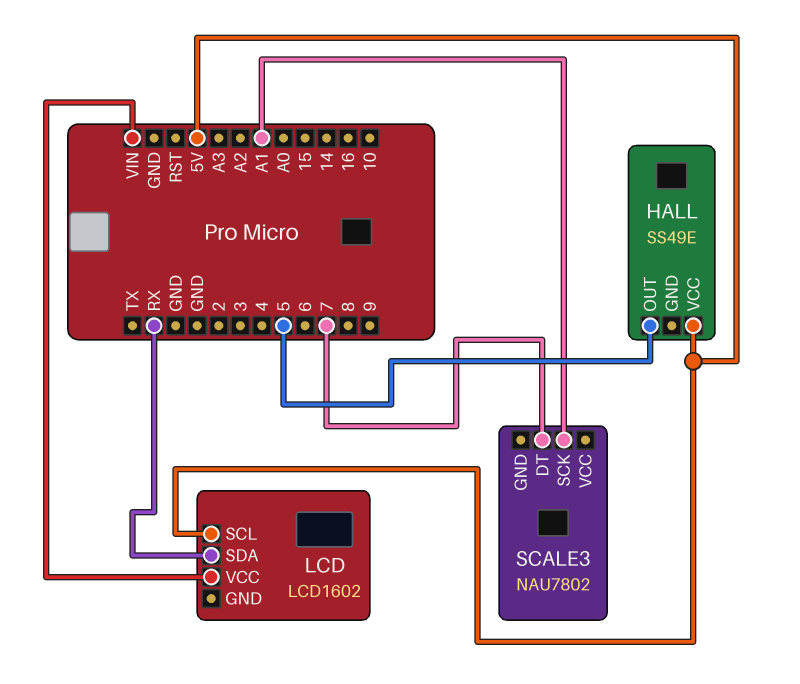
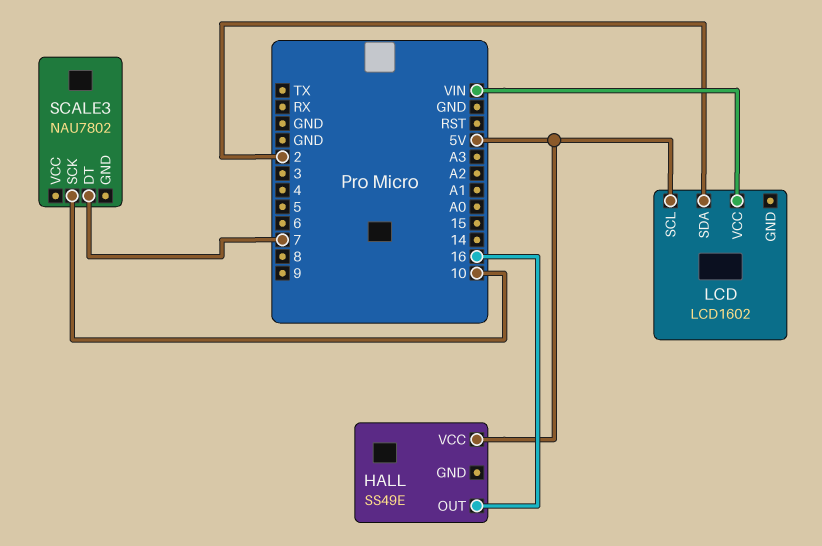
HALL pin OUT: 5 -> 16
LCD pin SDA: RX -> 2
SCALE3 pin SCK: A1 -> 10

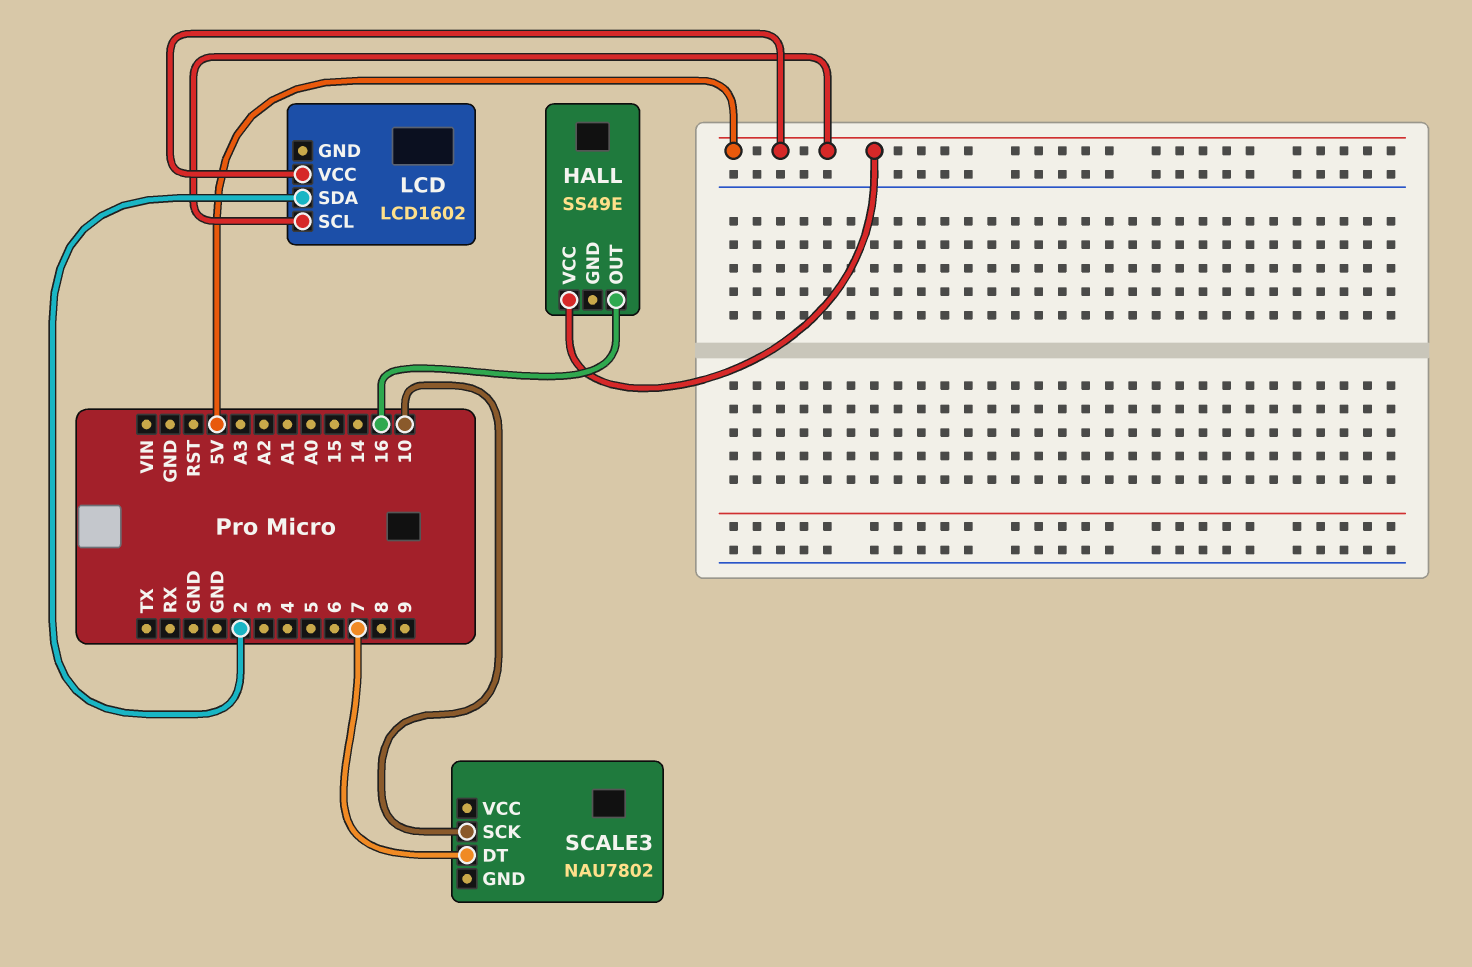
LCD pin VCC: VIN -> 5V

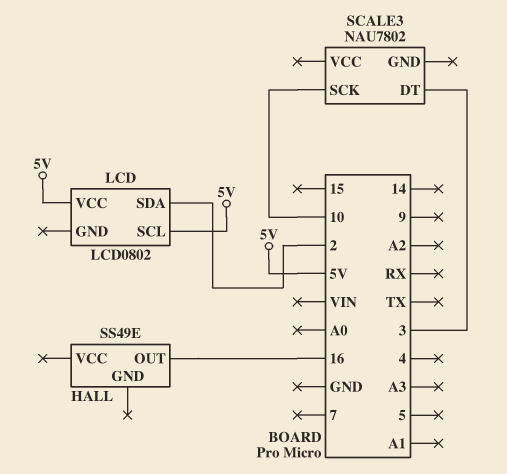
HALL pin VCC: 5V -> none
LCD: LCD1602 -> LCD0802
SCALE3 pin DT: 7 -> 3

